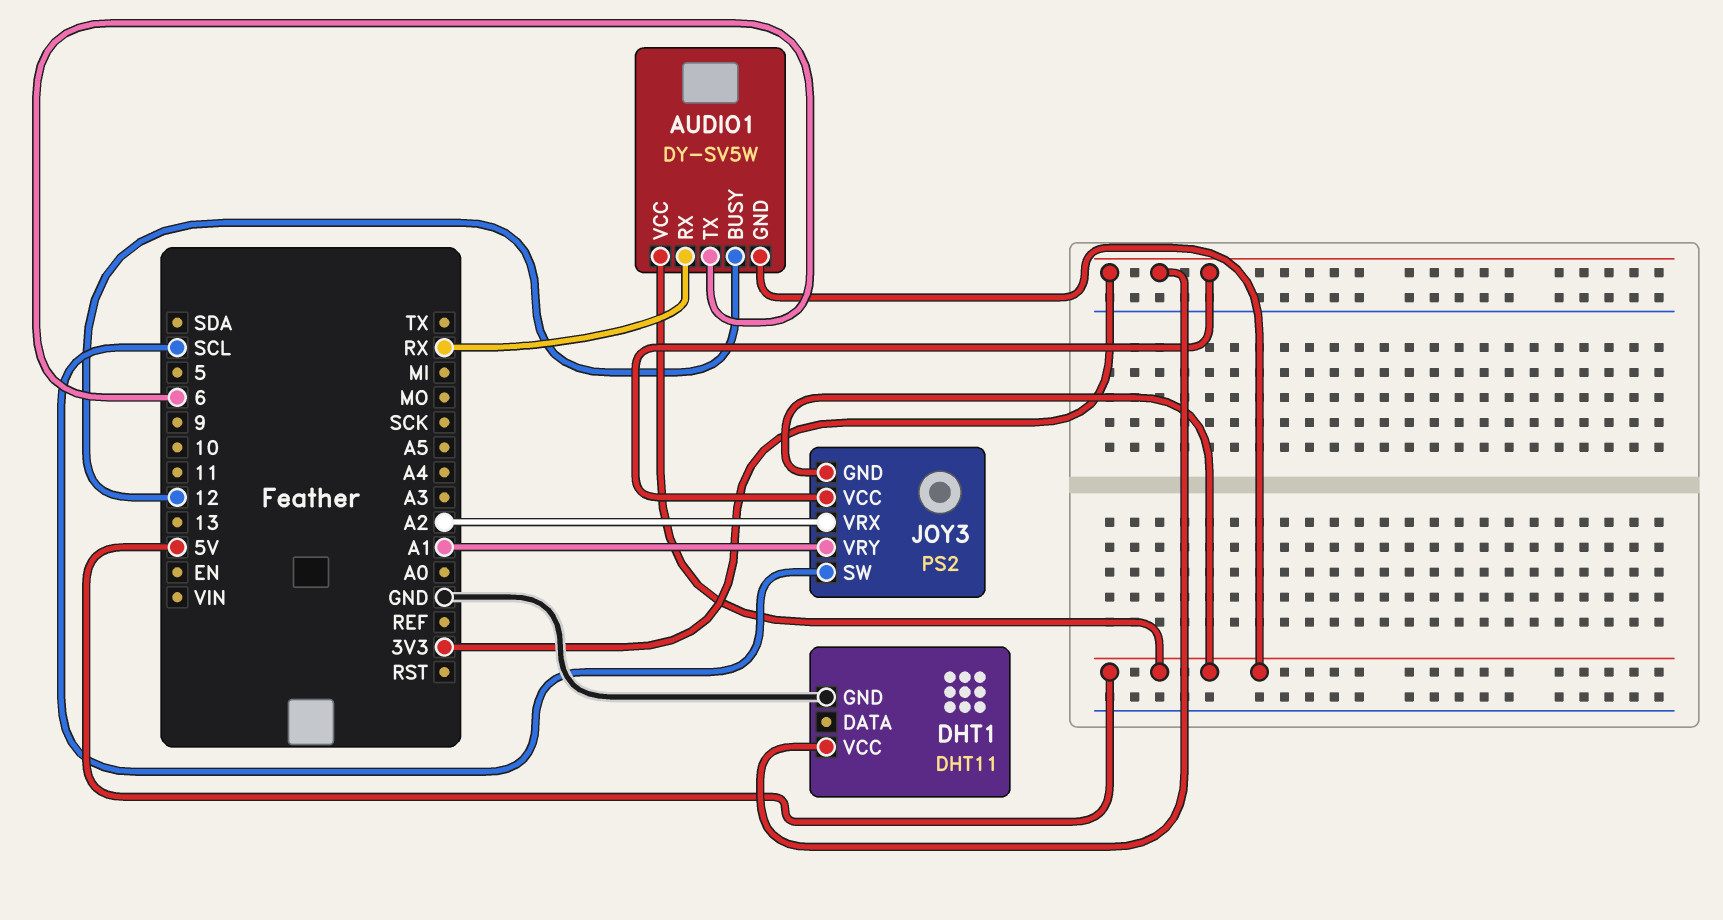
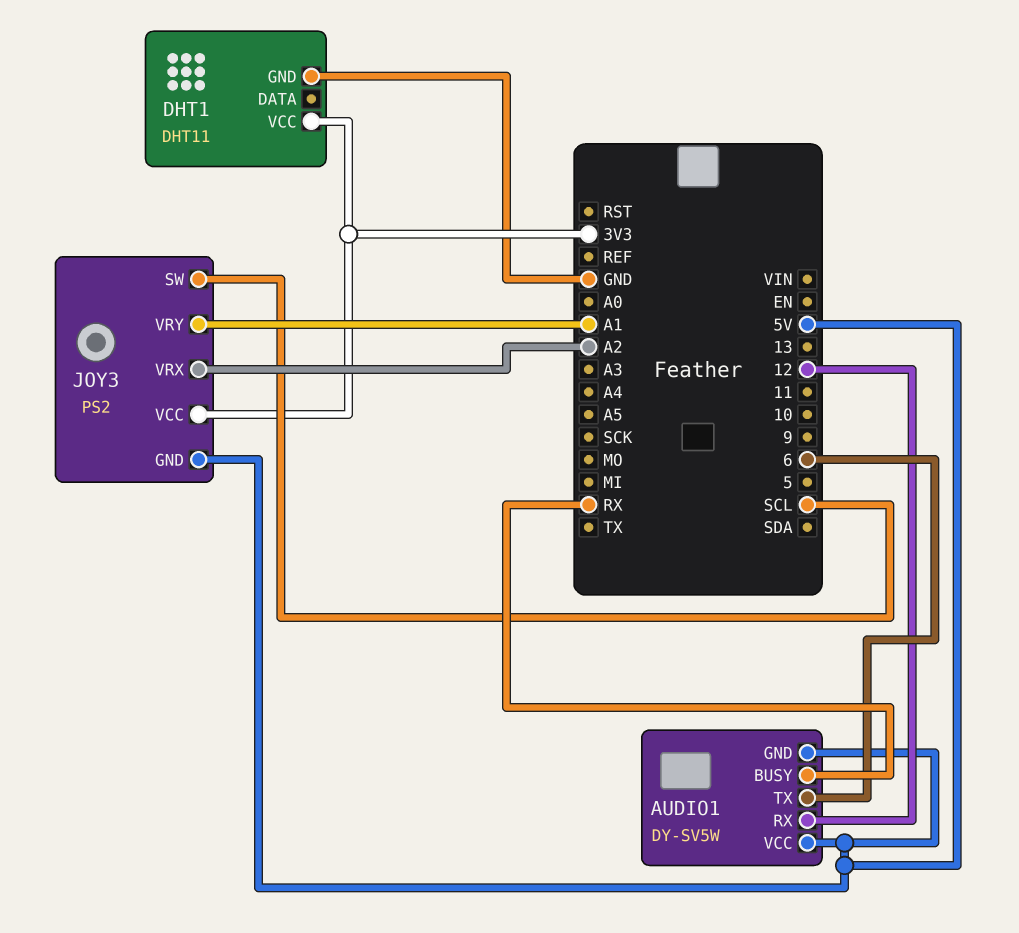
AUDIO1 pin BUSY: 12 -> RX
AUDIO1 pin RX: RX -> 12

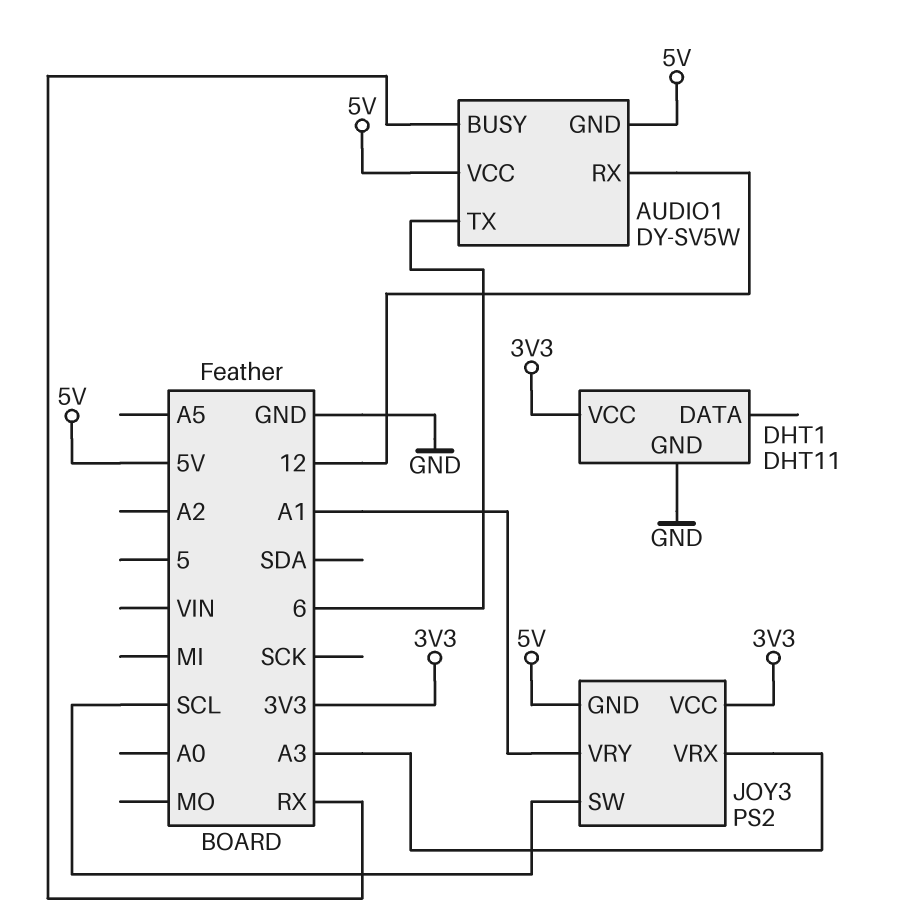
JOY3 pin VRX: A2 -> A3

